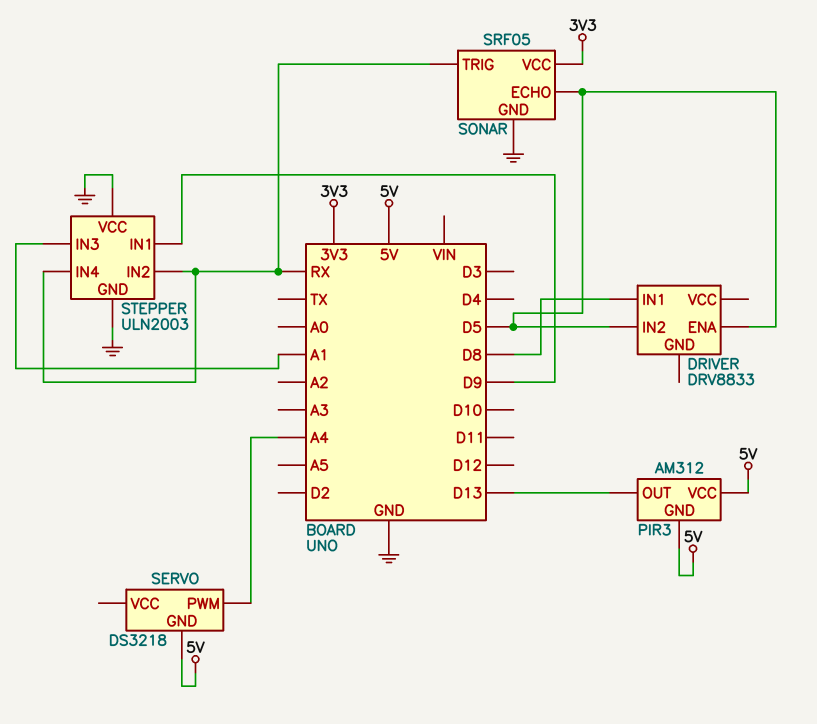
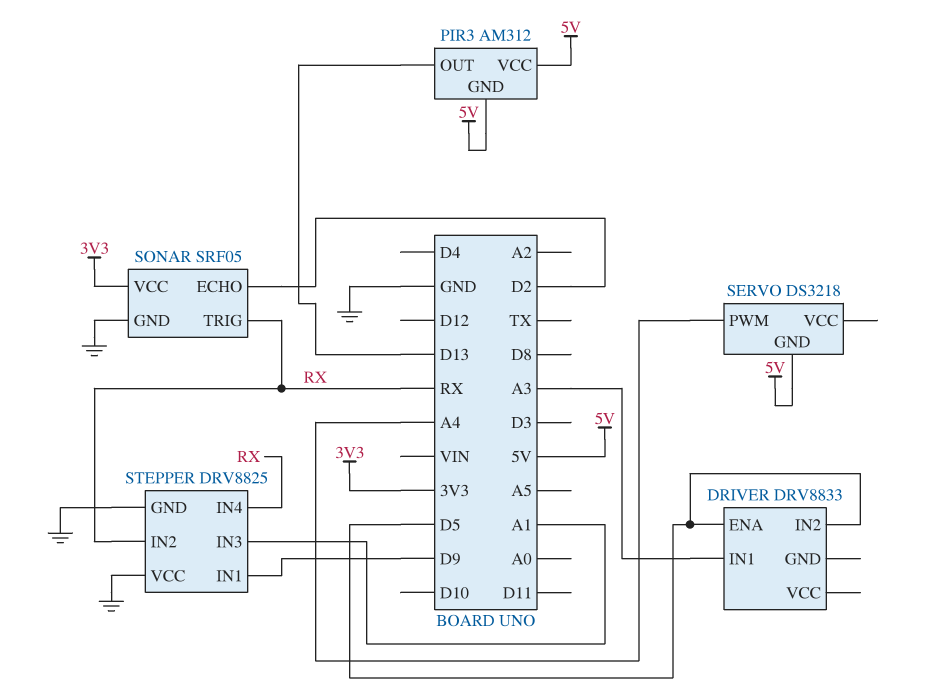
DRIVER pin IN1: D8 -> A3
SONAR pin ECHO: D5 -> D2
STEPPER: ULN2003 -> DRV8825

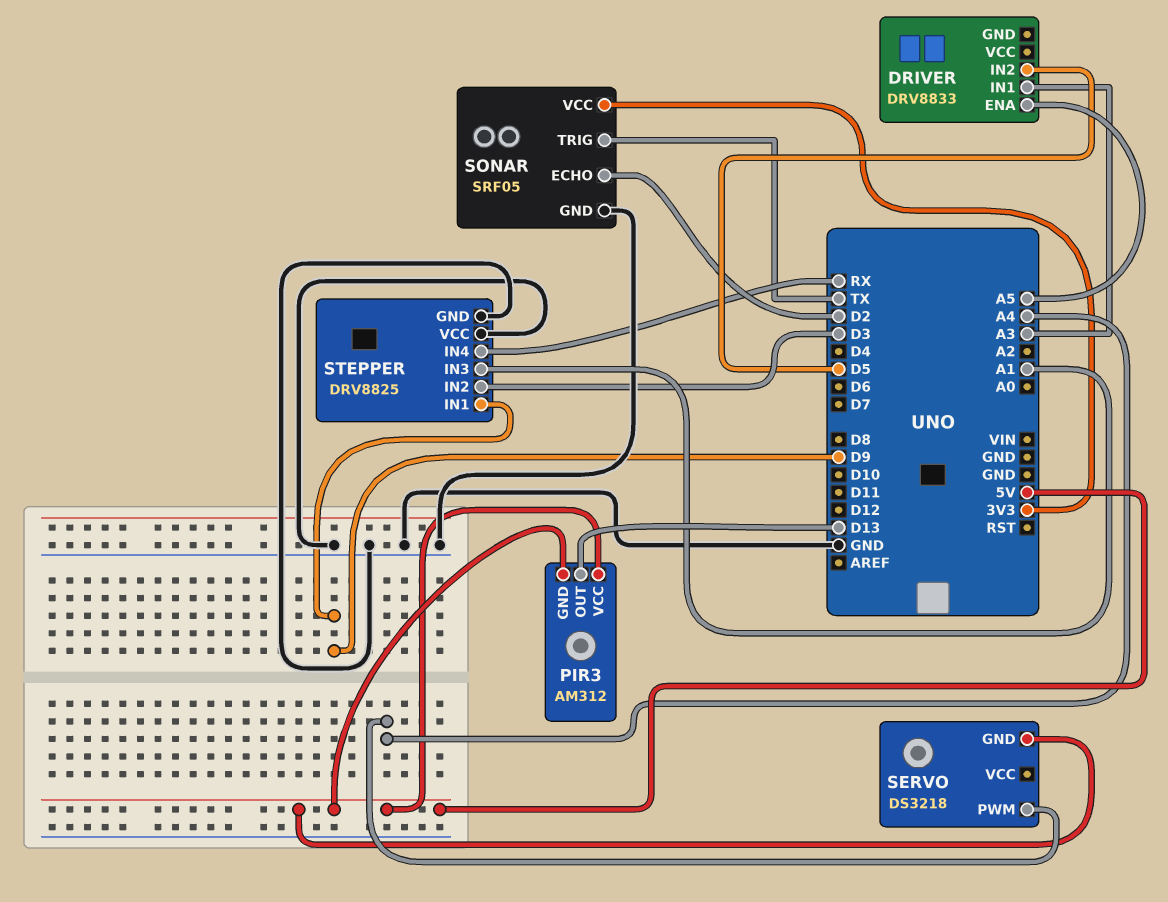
DRIVER pin ENA: D5 -> A5
SONAR pin TRIG: RX -> TX
STEPPER pin IN2: RX -> D3

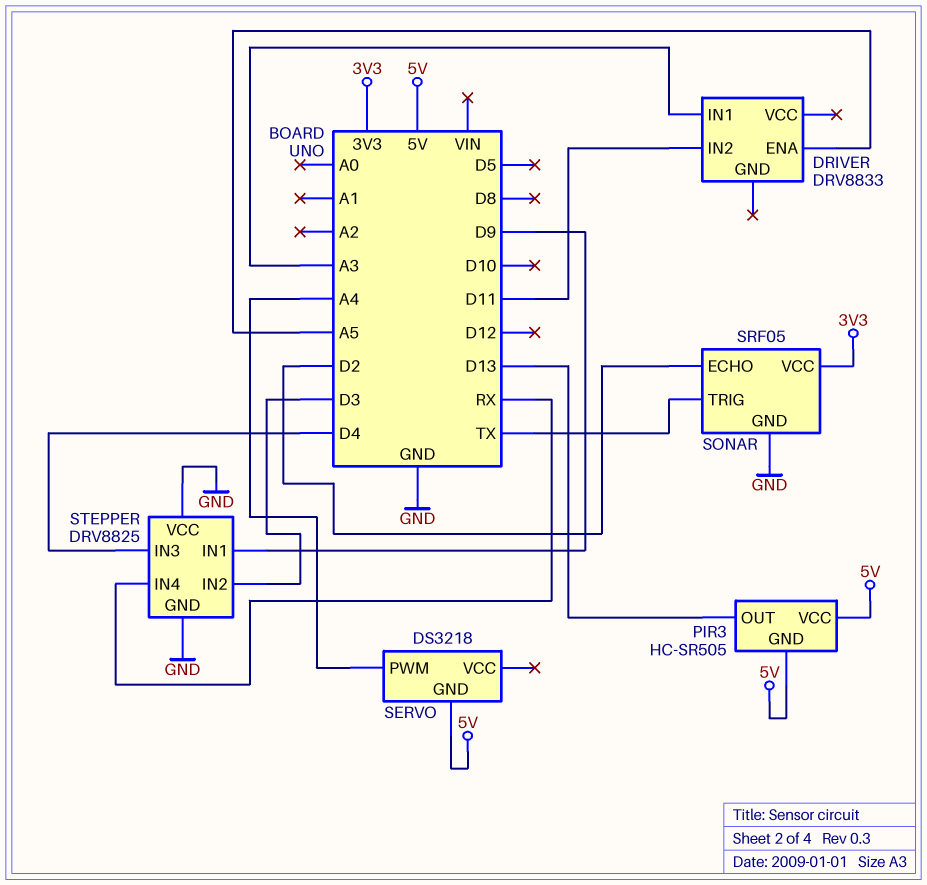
DRIVER pin IN2: D5 -> D11
PIR3: AM312 -> HC-SR505
STEPPER pin IN3: A1 -> D4

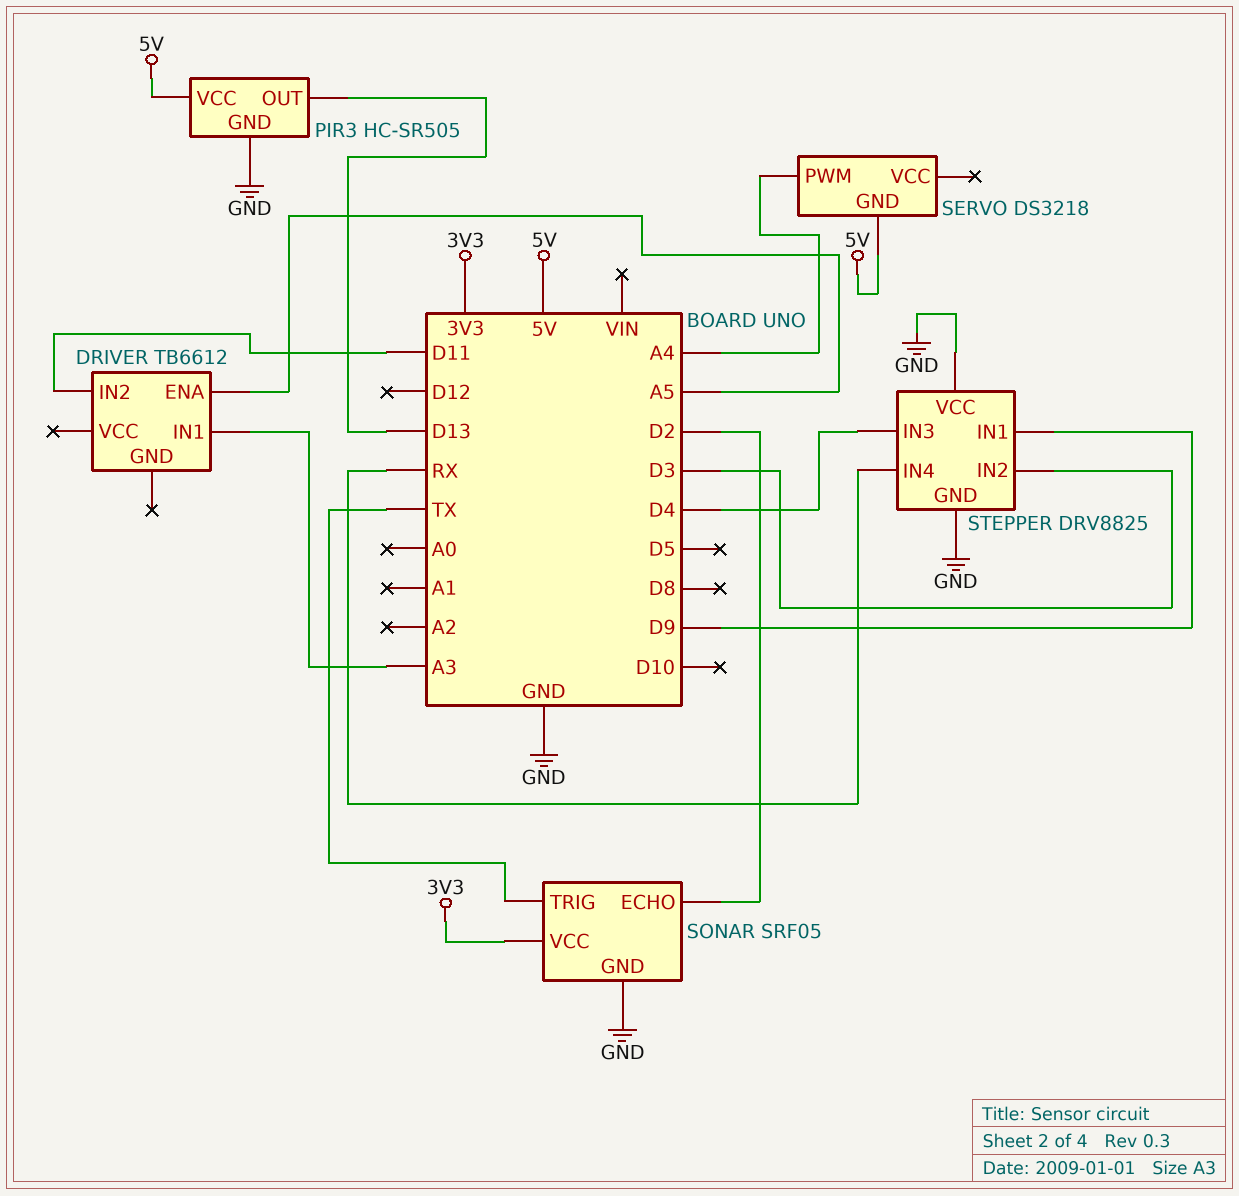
DRIVER: DRV8833 -> TB6612
PIR3 pin GND: 5V -> GND

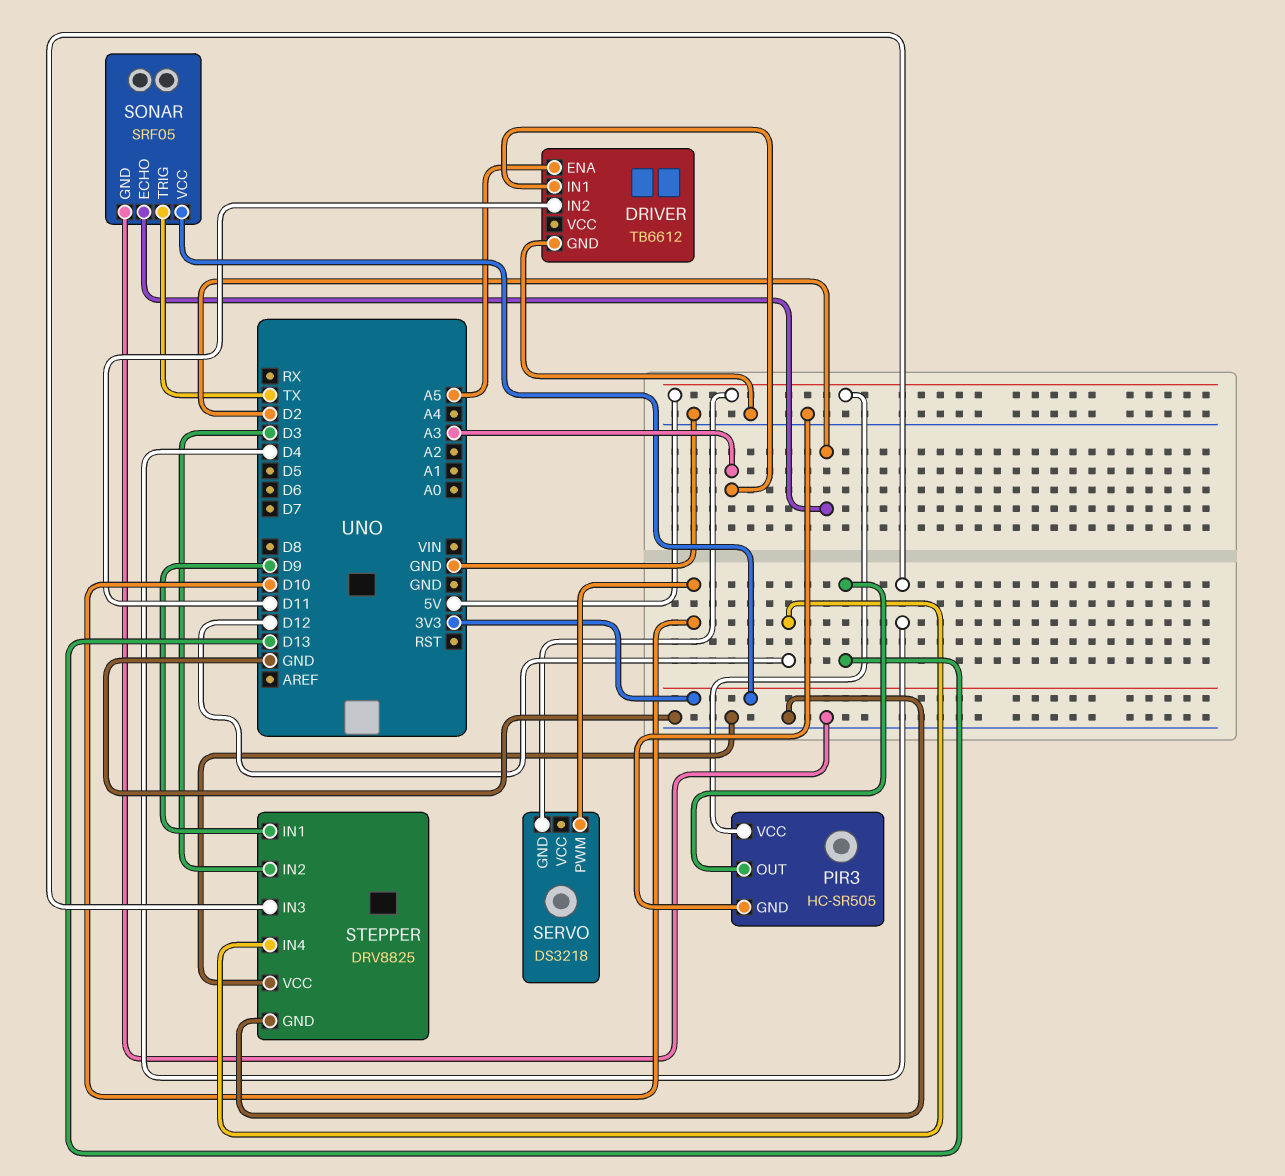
DRIVER pin GND: none -> GND
SERVO pin PWM: A4 -> D10
STEPPER pin IN4: RX -> D12

